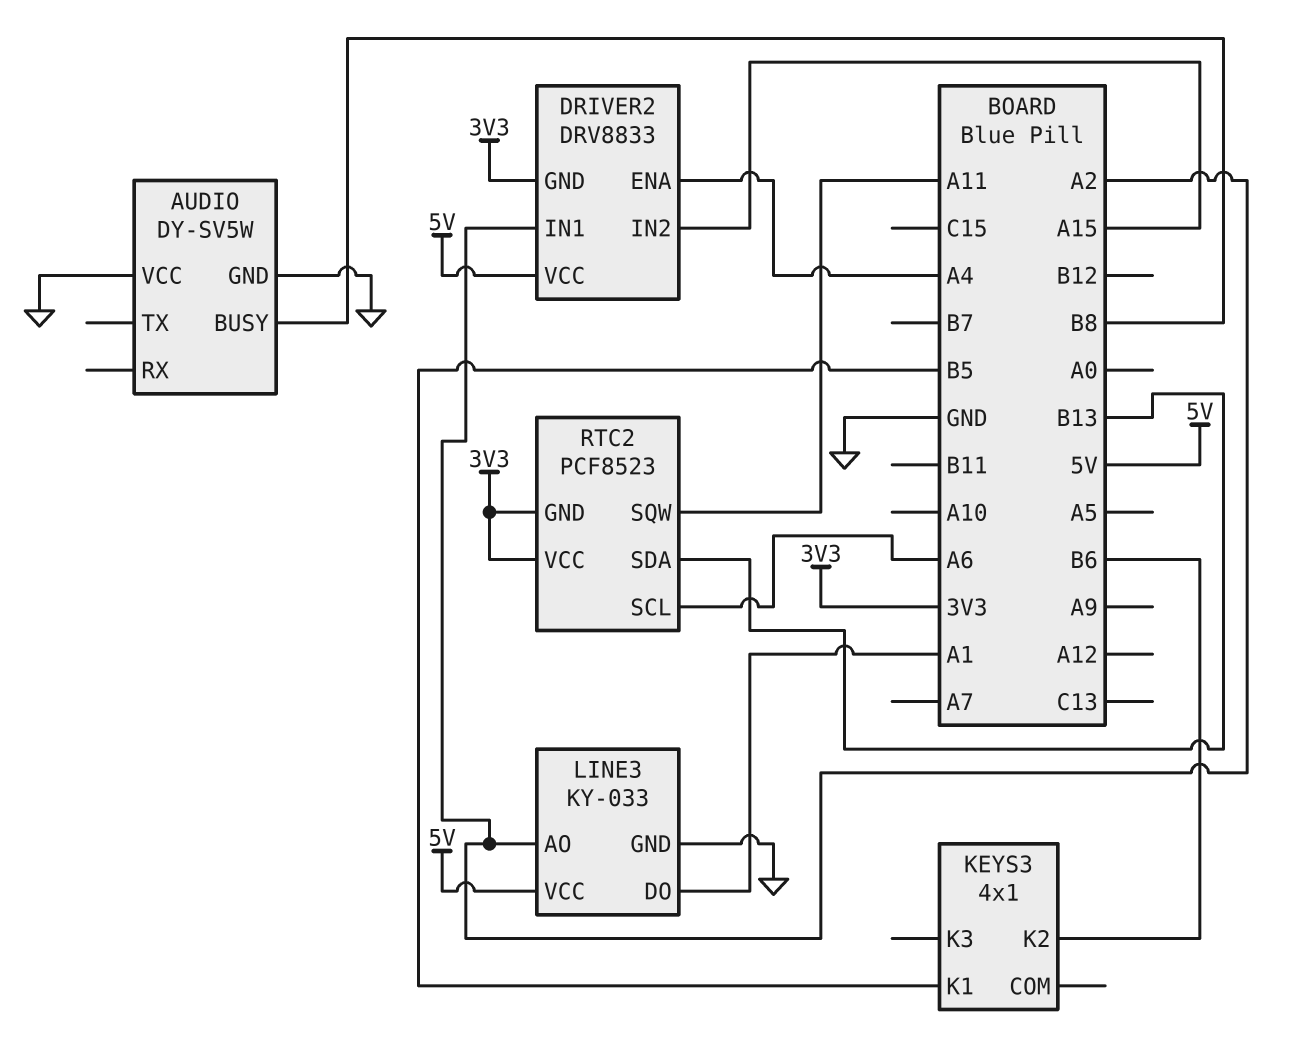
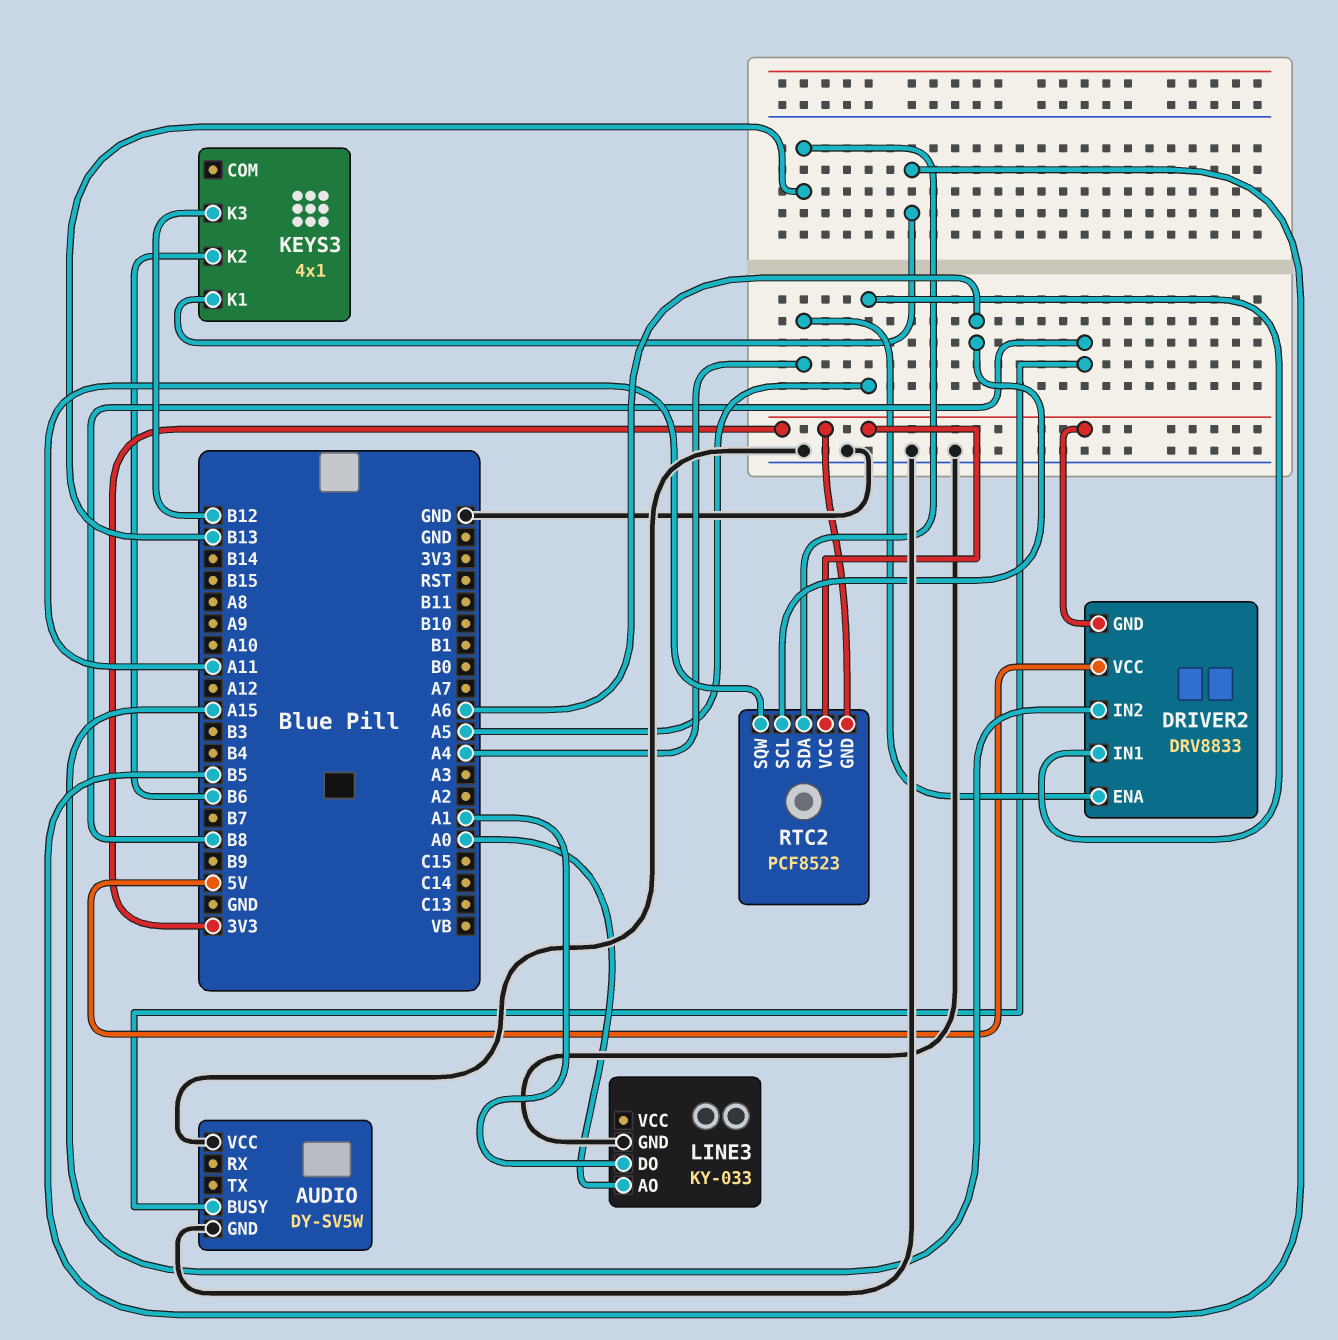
DRIVER2 pin IN1: A2 -> A5
KEYS3 pin K3: none -> B12
LINE3 pin AO: A2 -> A0
LINE3 pin VCC: 5V -> none

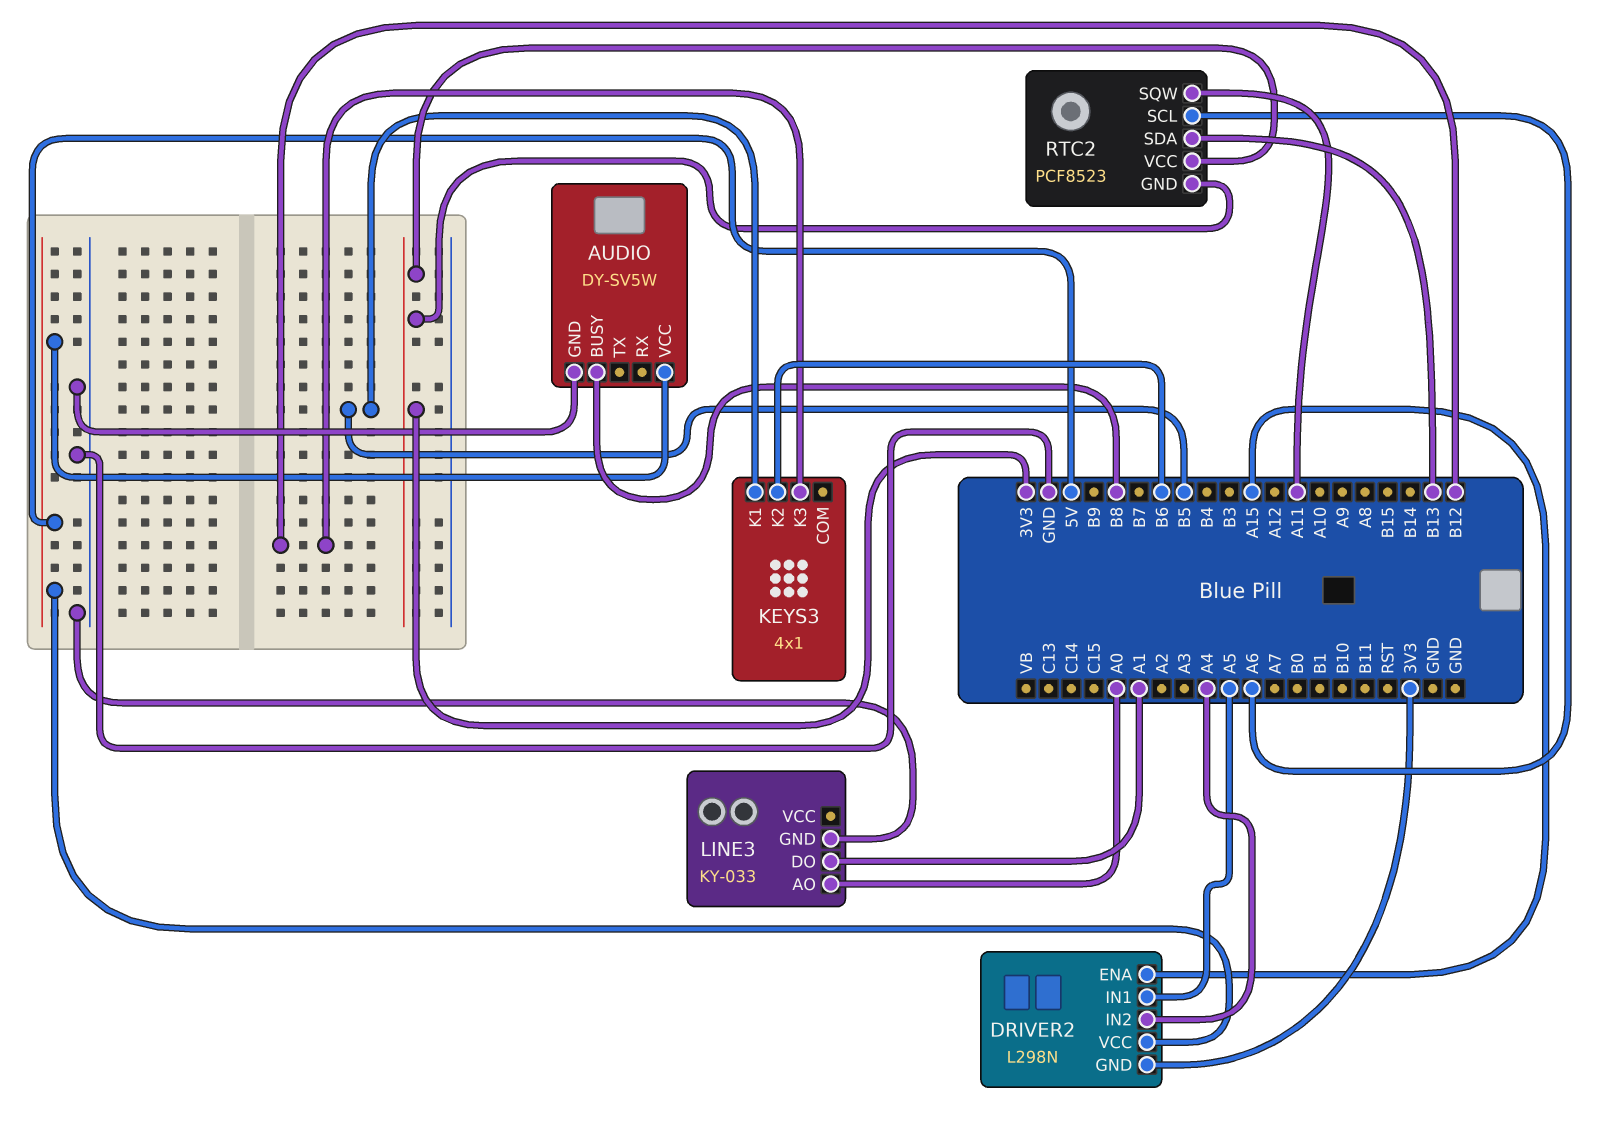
AUDIO pin VCC: GND -> 5V
DRIVER2: DRV8833 -> L298N
DRIVER2 pin ENA: A4 -> A15
DRIVER2 pin IN2: A15 -> A4

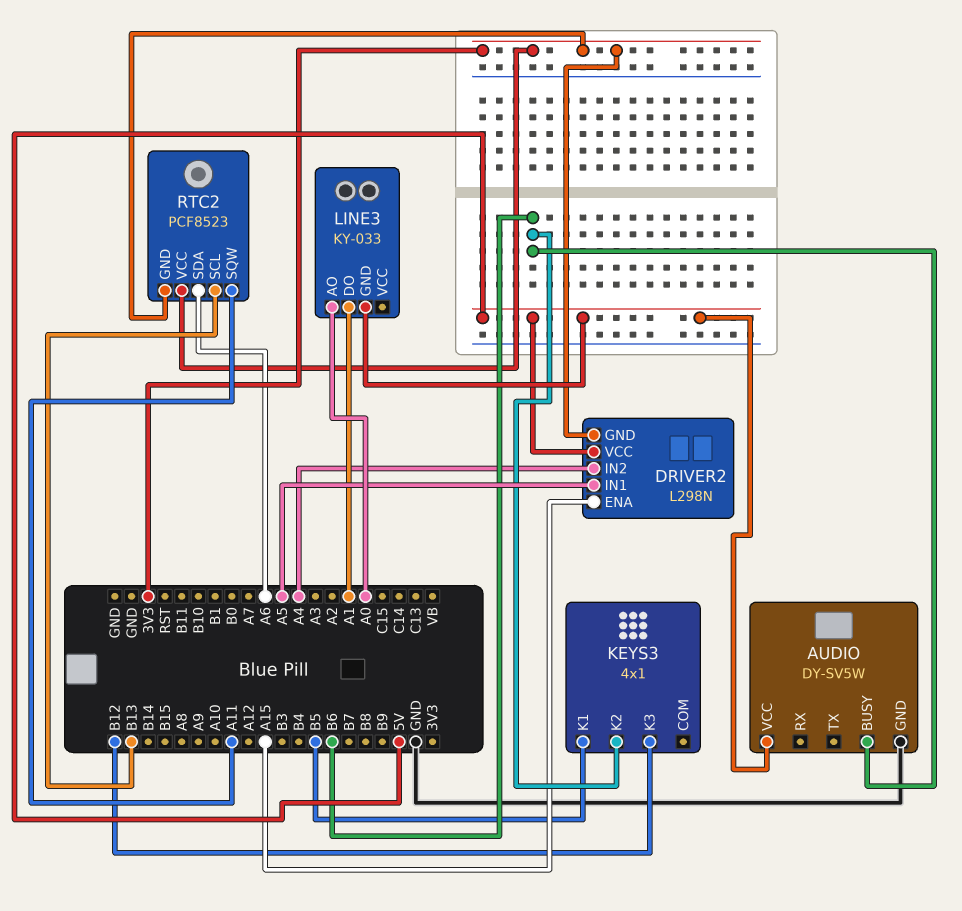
AUDIO pin BUSY: B8 -> B6
LINE3 pin GND: GND -> 5V
RTC2 pin SCL: A6 -> B13
RTC2 pin SDA: B13 -> A6

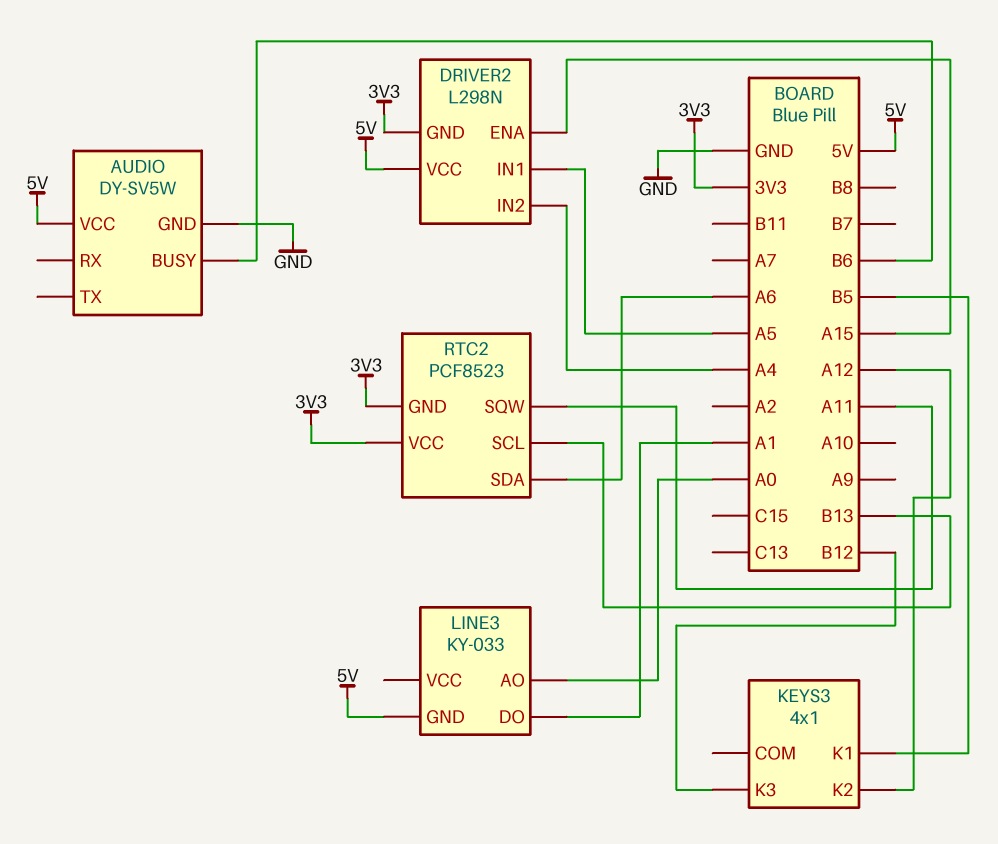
KEYS3 pin K2: B6 -> A12

